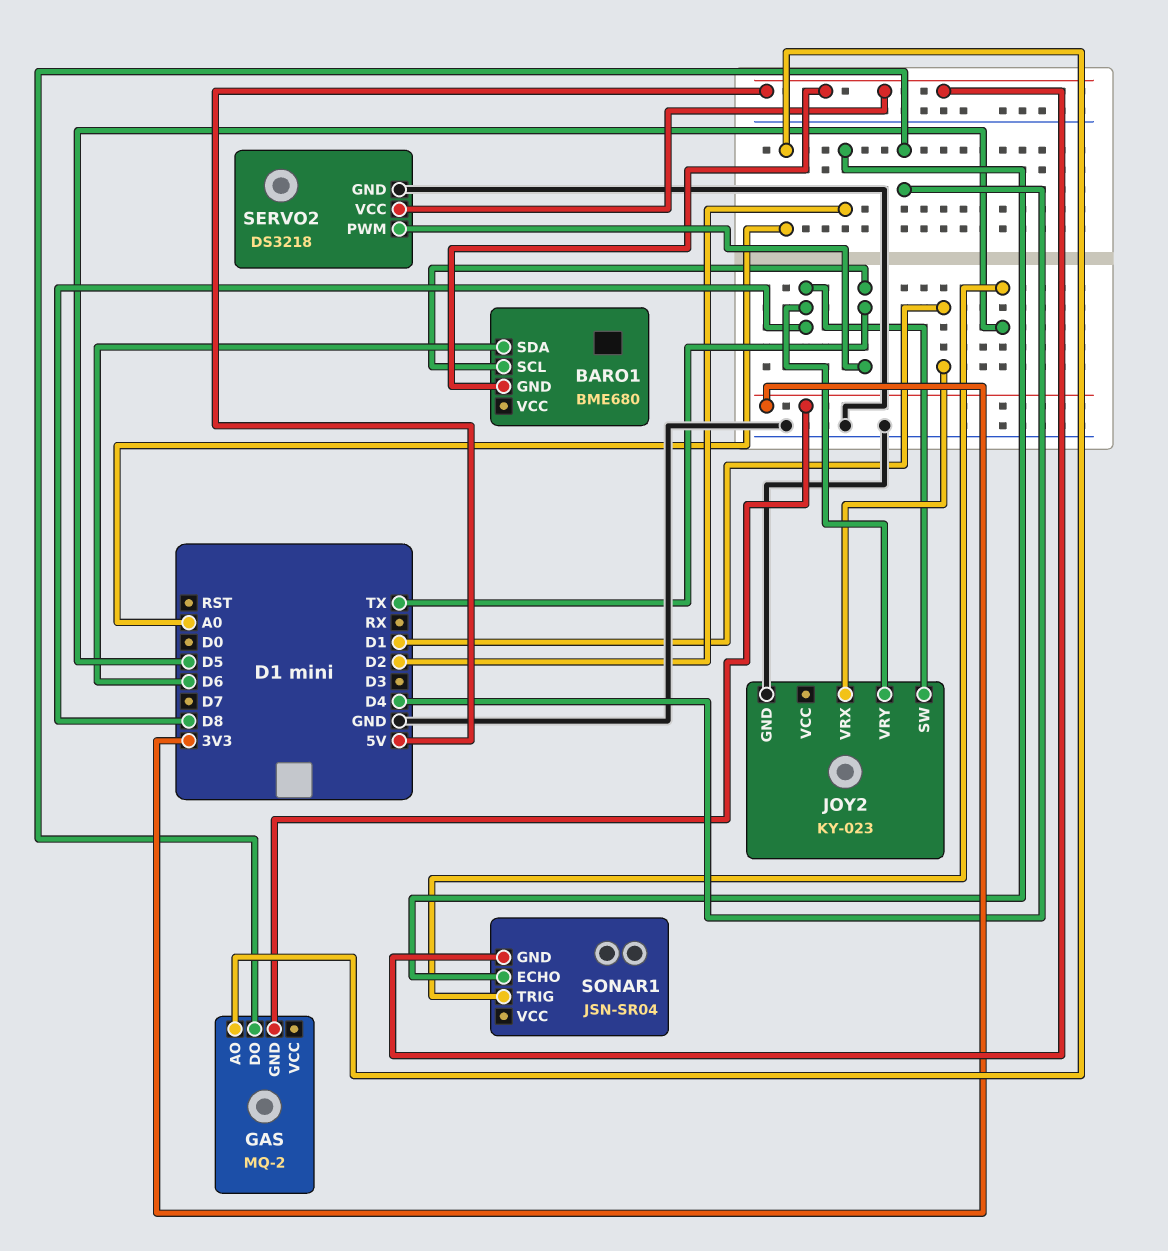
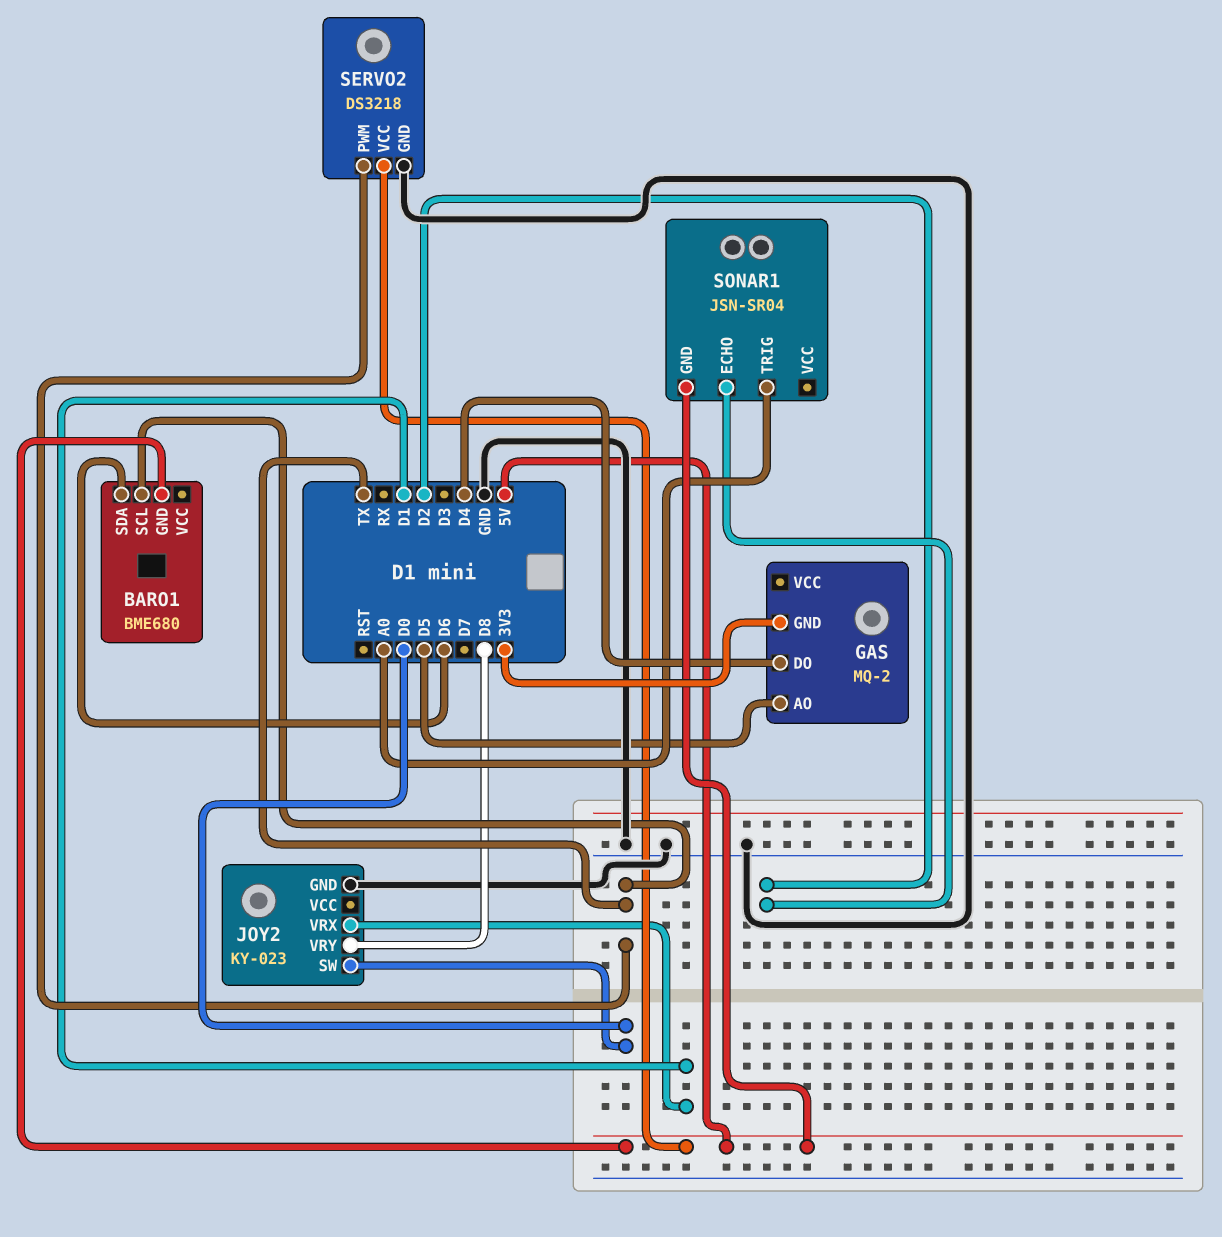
GAS pin AO: A0 -> D5
JOY2 pin SW: D8 -> D0
SONAR1 pin TRIG: D5 -> A0

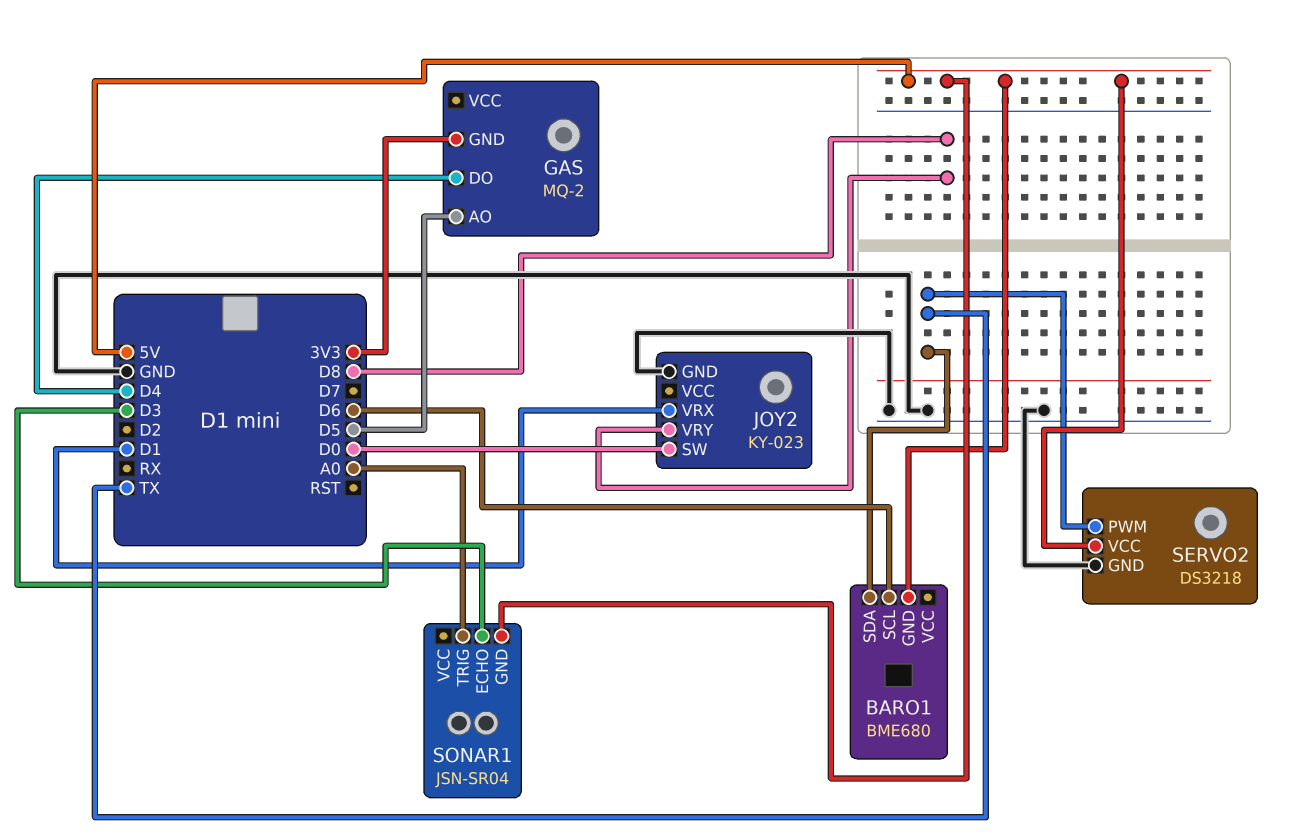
BARO1 pin SCL: TX -> D6
BARO1 pin SDA: D6 -> TX
SONAR1 pin ECHO: D2 -> D3

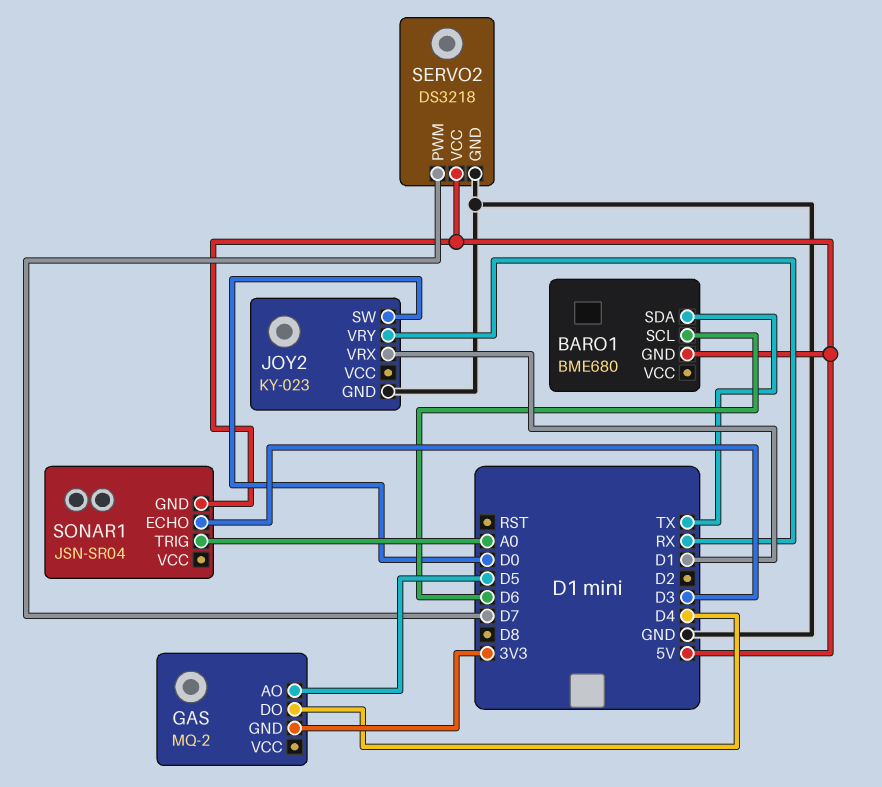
JOY2 pin VRY: D8 -> RX
SERVO2 pin PWM: TX -> D7

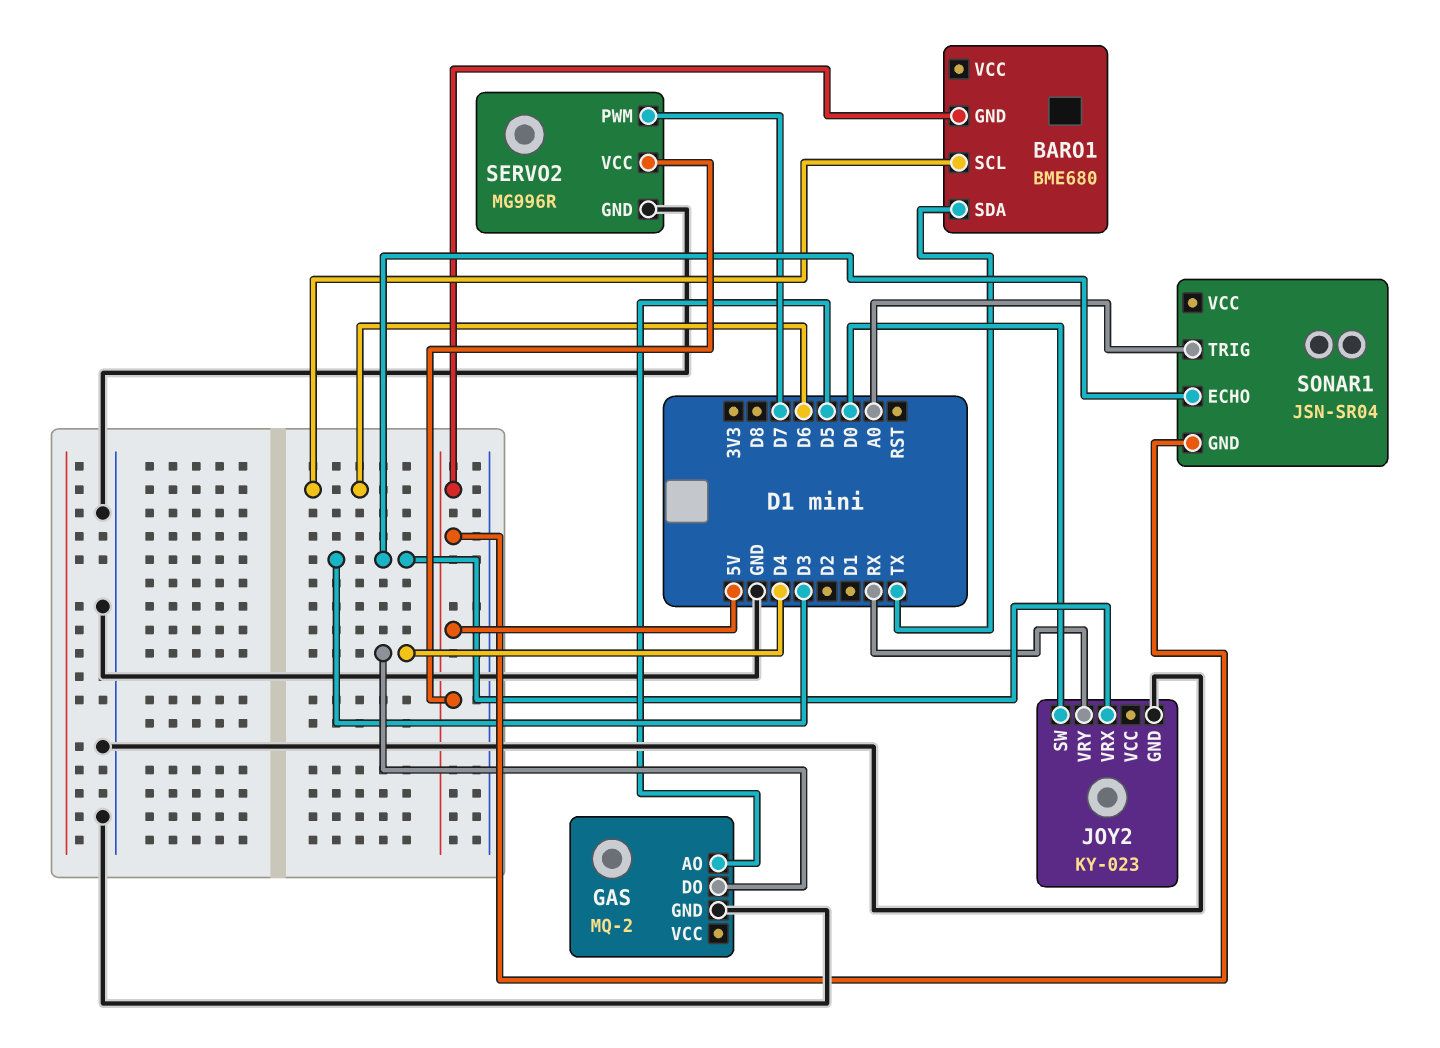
GAS pin GND: 3V3 -> GND
JOY2 pin VRX: D1 -> D3
SERVO2: DS3218 -> MG996R

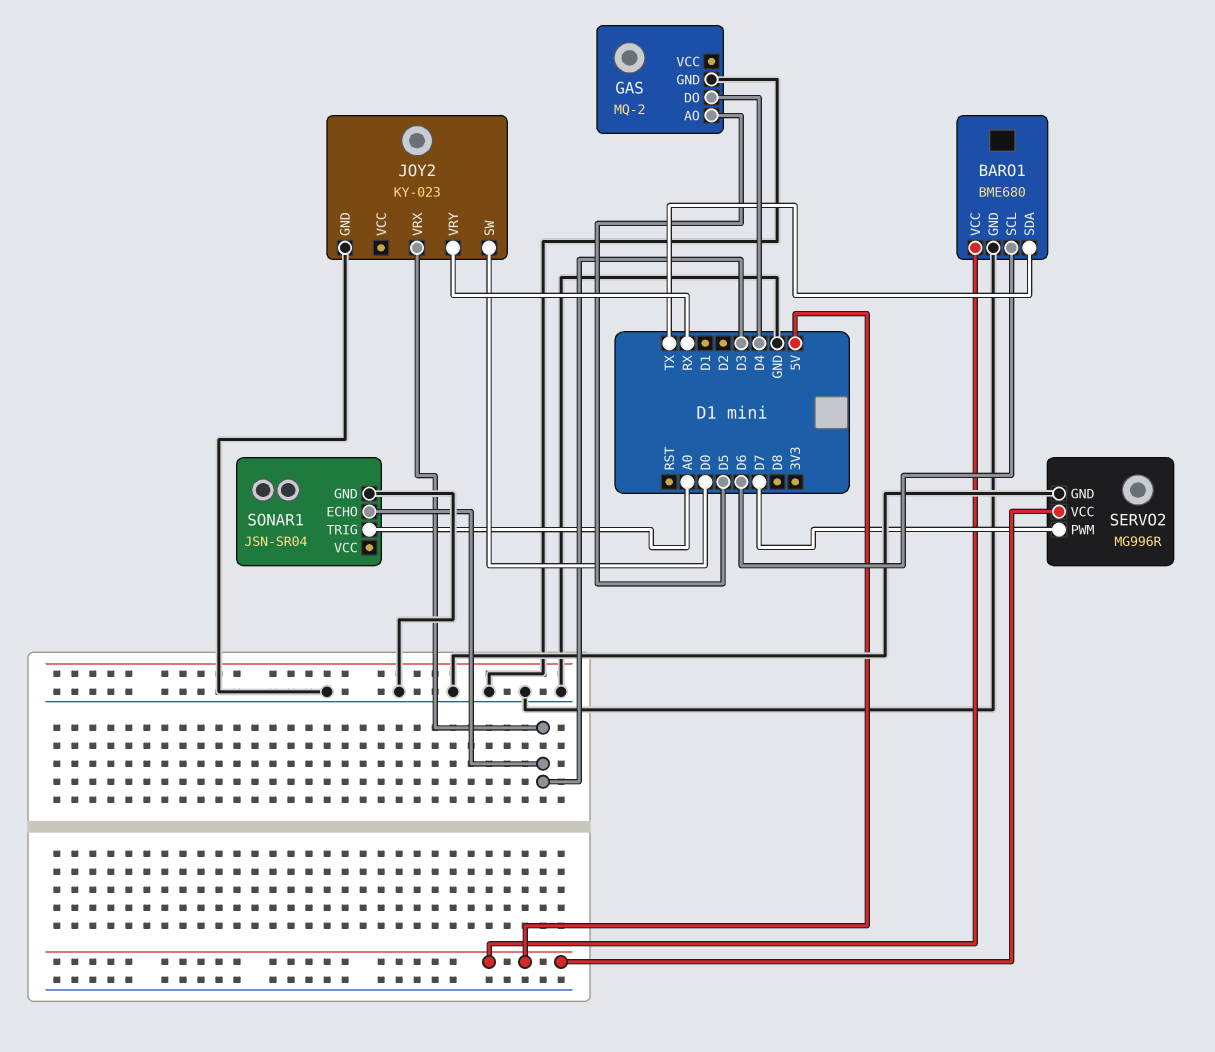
BARO1 pin GND: 5V -> GND
BARO1 pin VCC: none -> 5V
SONAR1 pin GND: 5V -> GND

